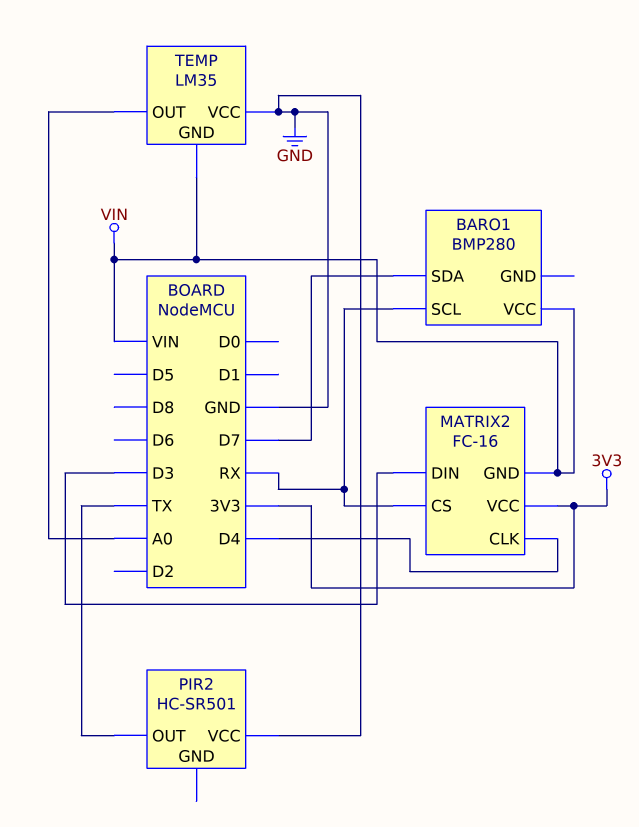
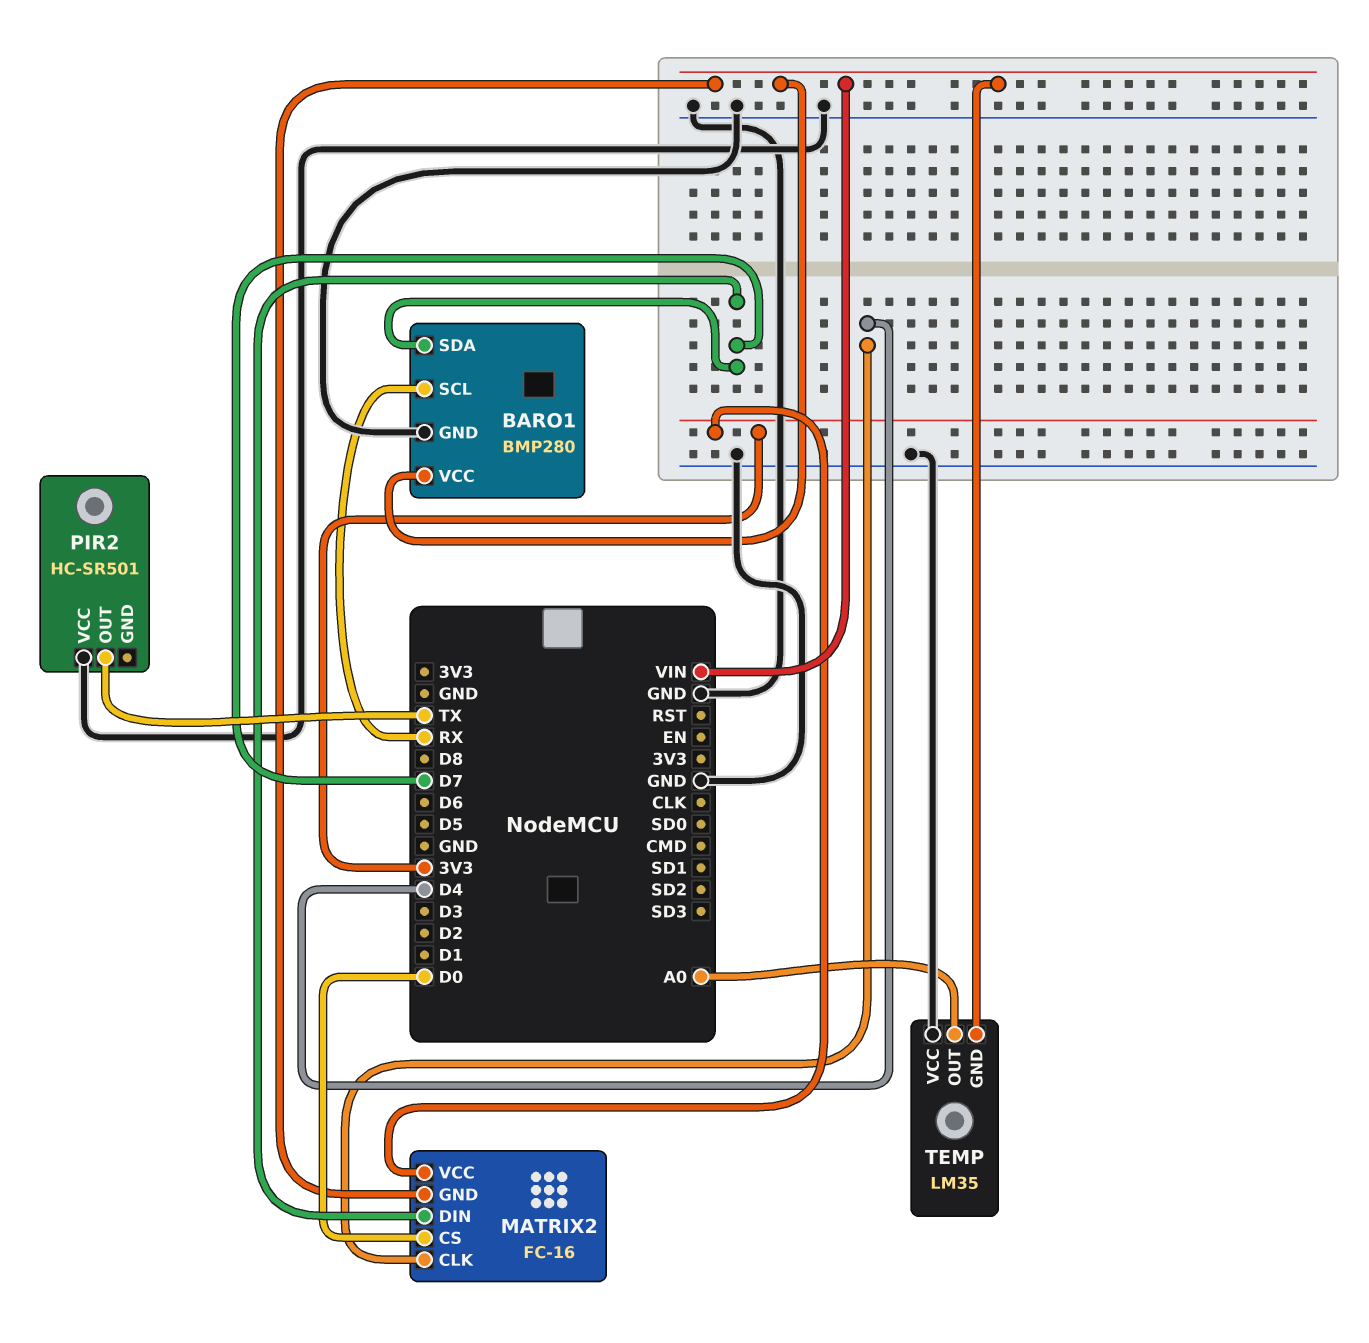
BARO1 pin GND: none -> GND
MATRIX2 pin CS: RX -> D0
MATRIX2 pin DIN: D3 -> D7

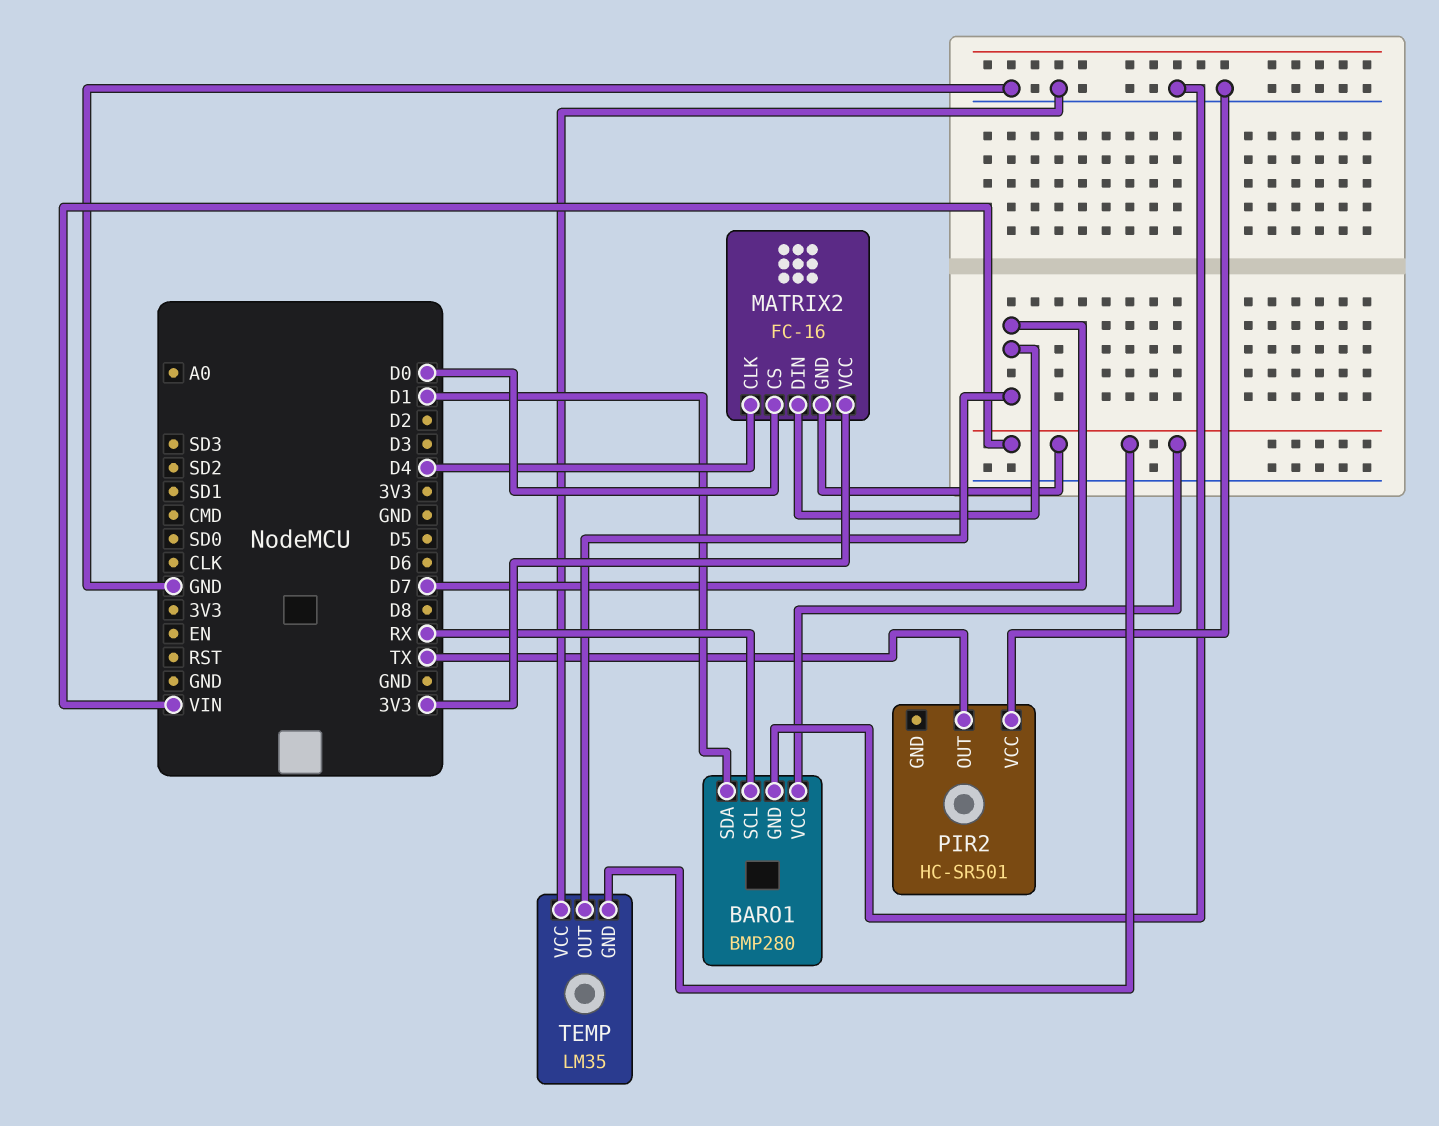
BARO1 pin SDA: D7 -> D1
TEMP pin OUT: A0 -> D7

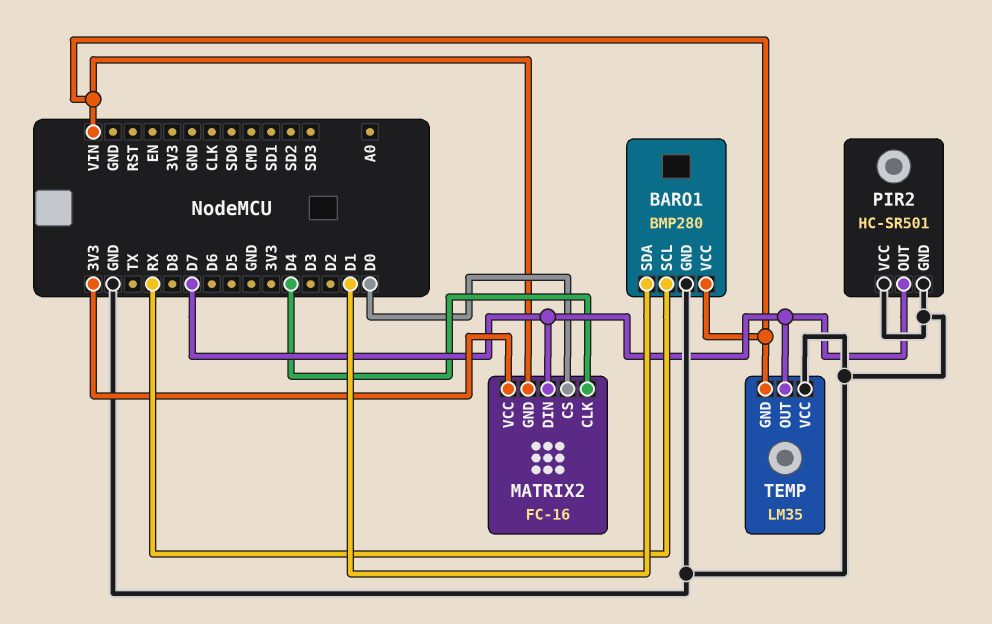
PIR2 pin GND: none -> GND
PIR2 pin OUT: TX -> D7

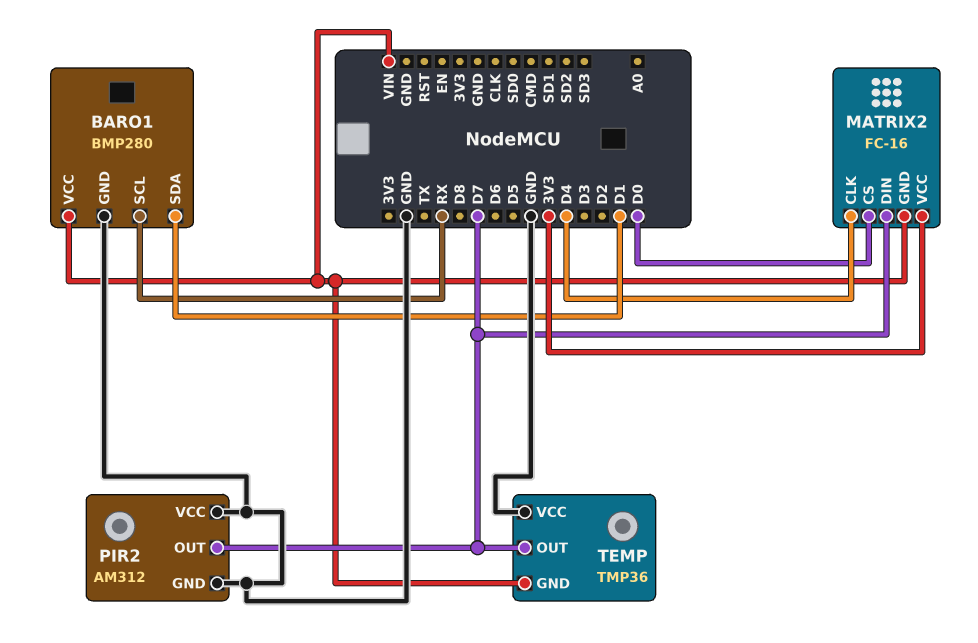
PIR2: HC-SR501 -> AM312
TEMP: LM35 -> TMP36

